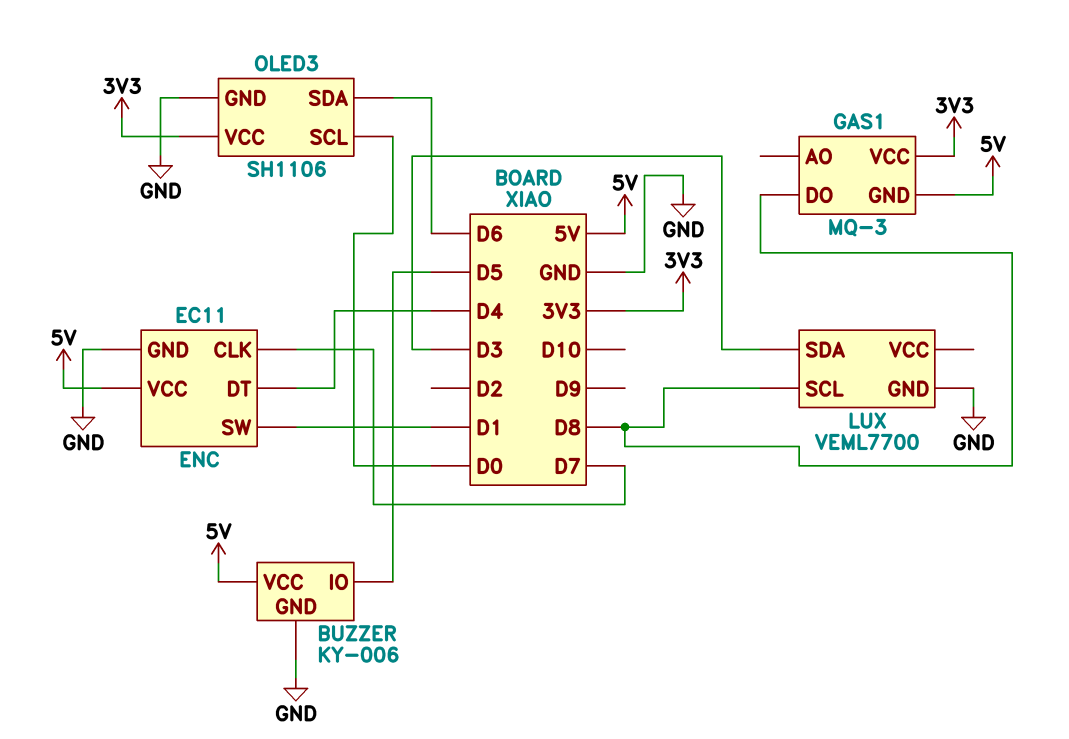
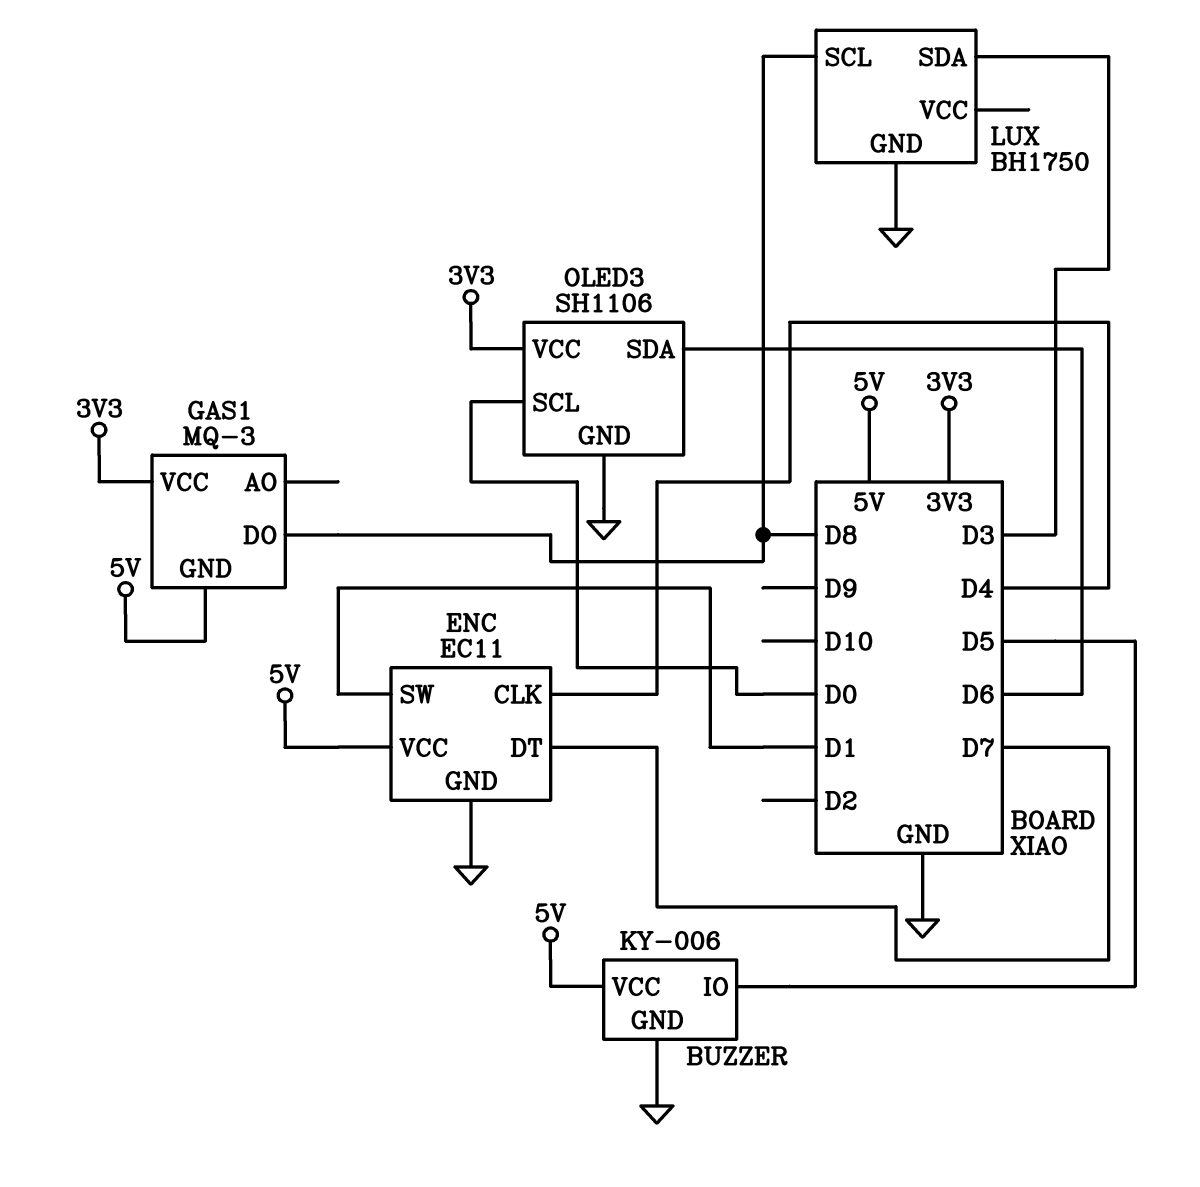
ENC pin CLK: D7 -> D4
ENC pin DT: D4 -> D7
LUX: VEML7700 -> BH1750

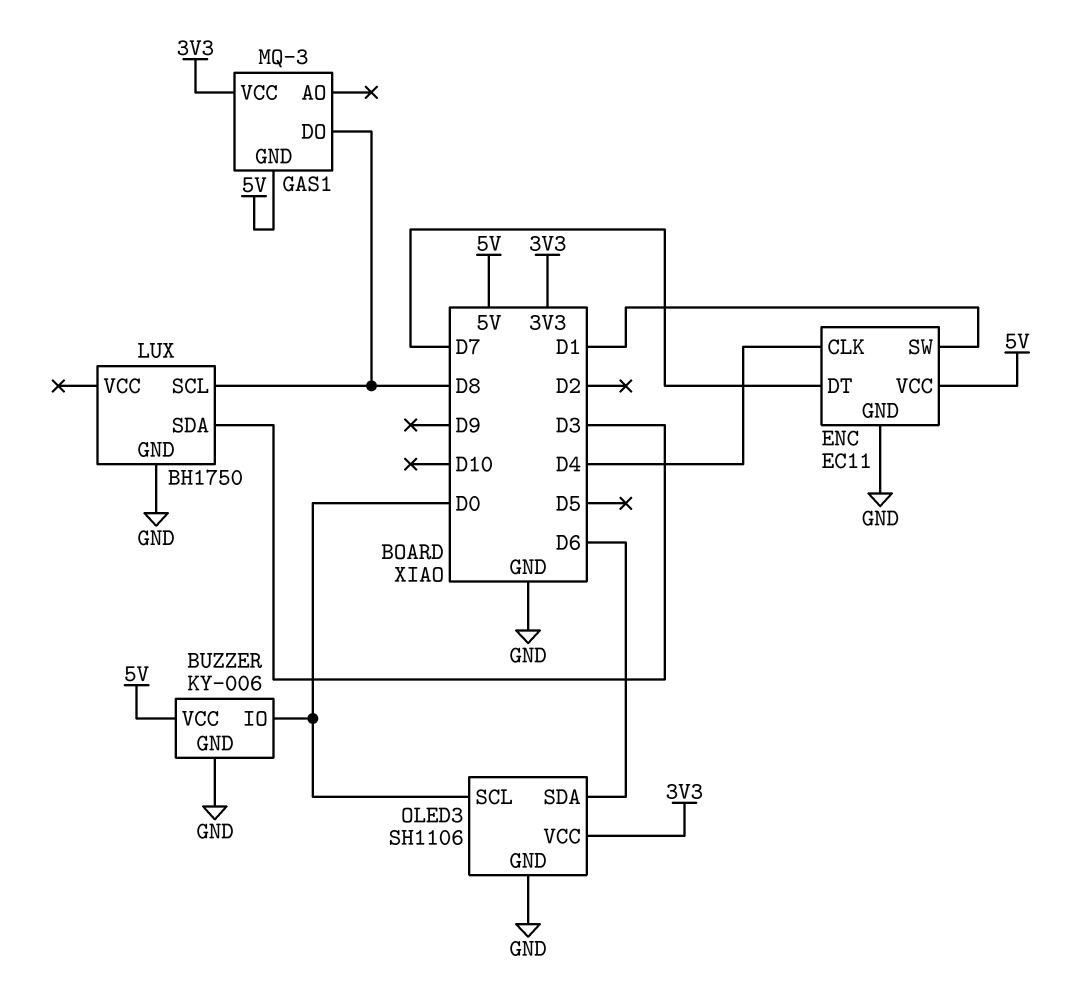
BUZZER pin IO: D5 -> D0

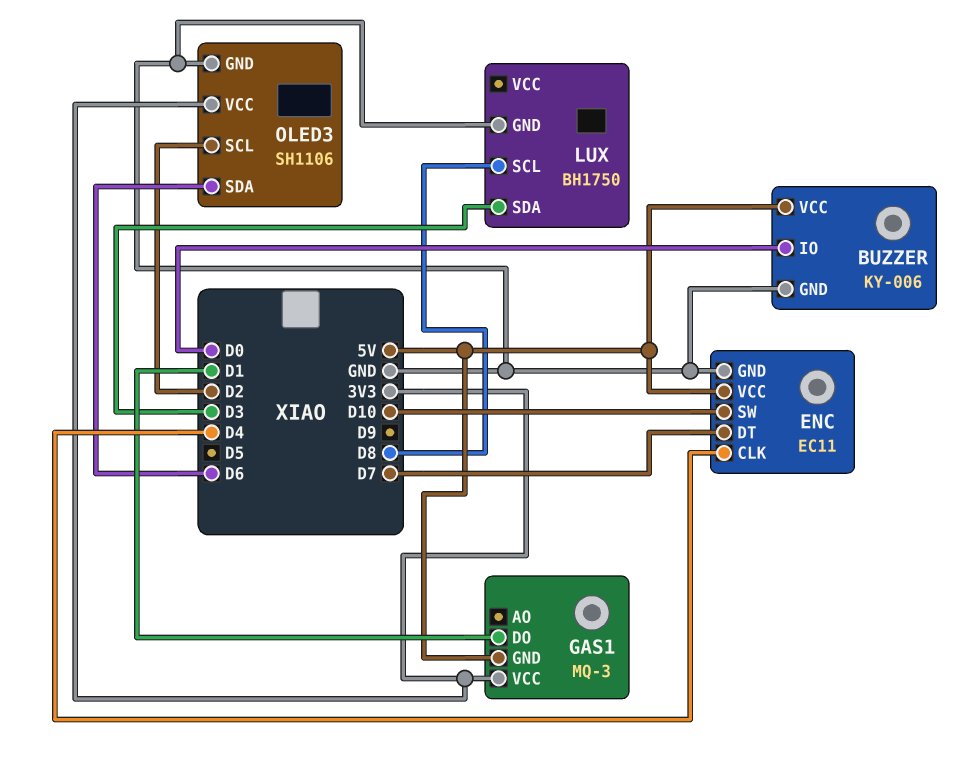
ENC pin SW: D1 -> D10
GAS1 pin DO: D8 -> D1
OLED3 pin SCL: D0 -> D2

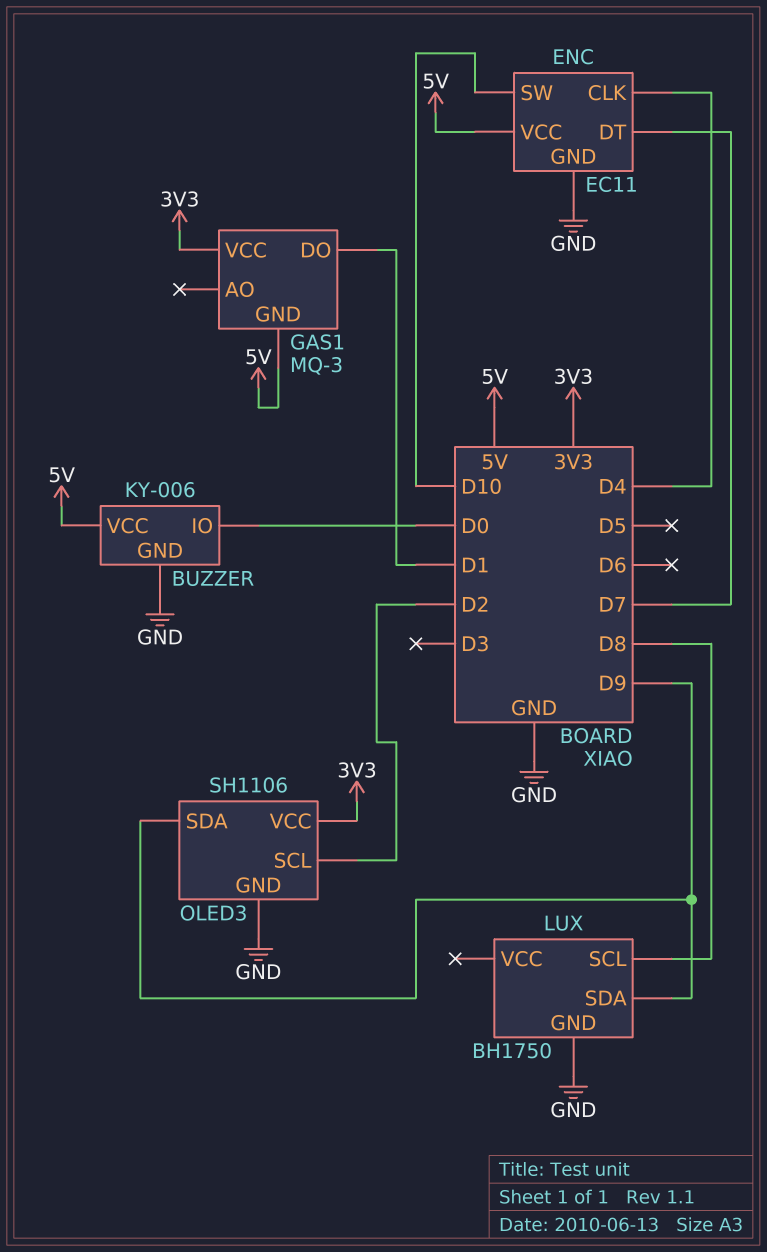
LUX pin SDA: D3 -> D9
OLED3 pin SDA: D6 -> D9

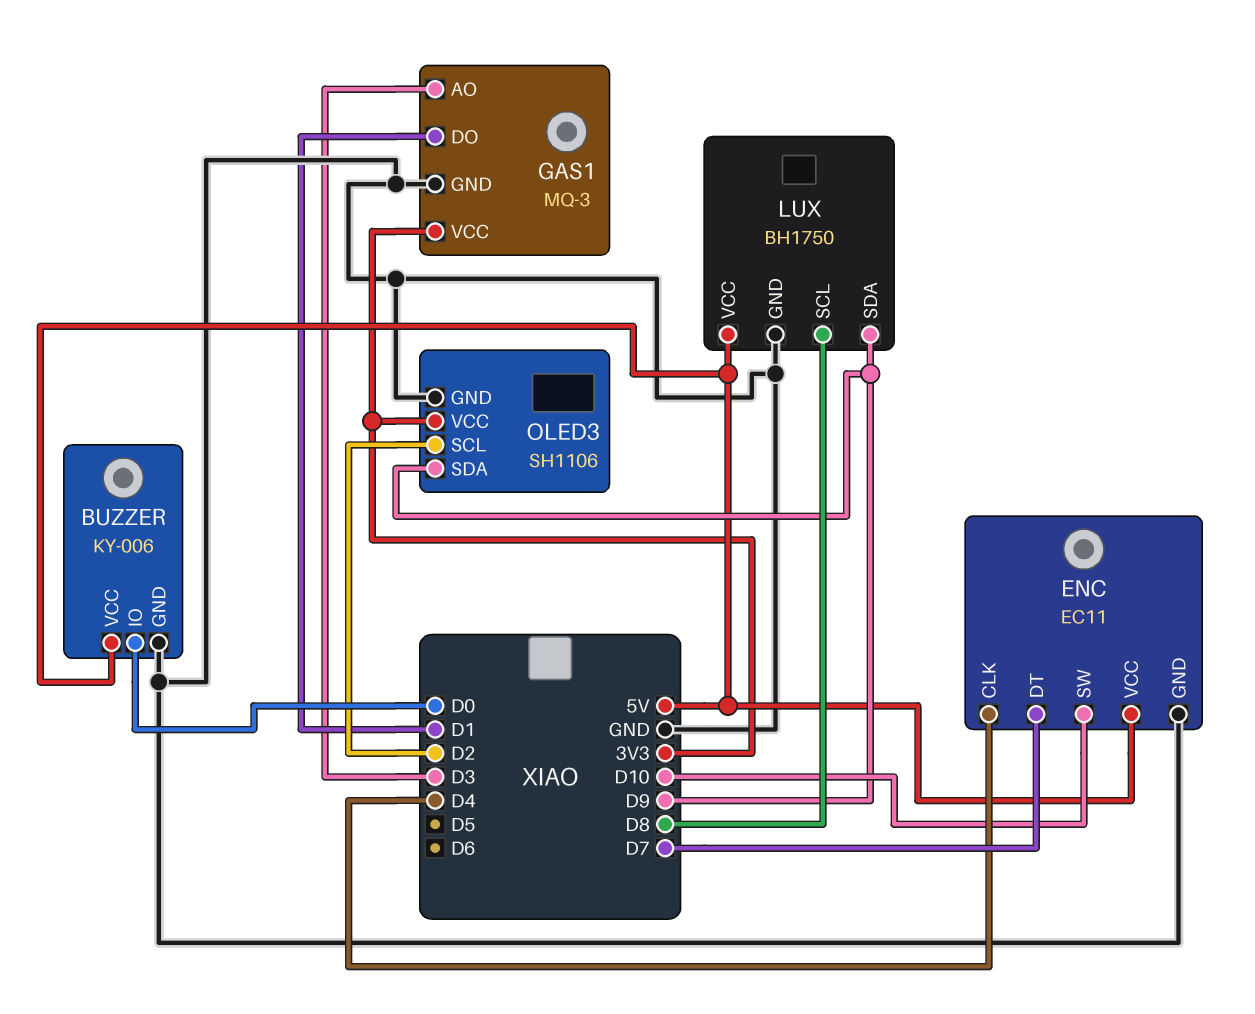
GAS1 pin AO: none -> D3
GAS1 pin GND: 5V -> GND
LUX pin VCC: none -> 5V

